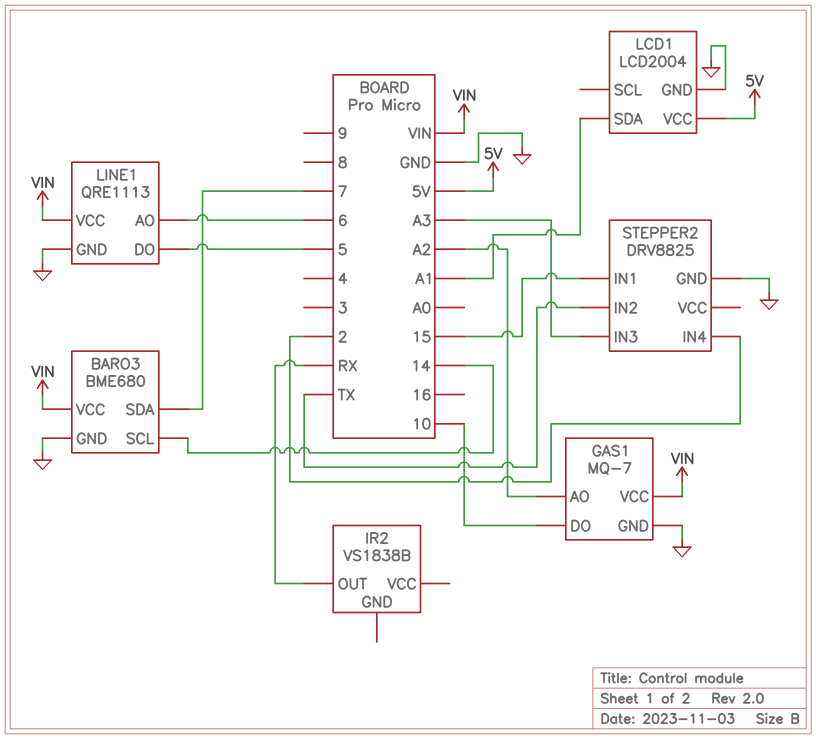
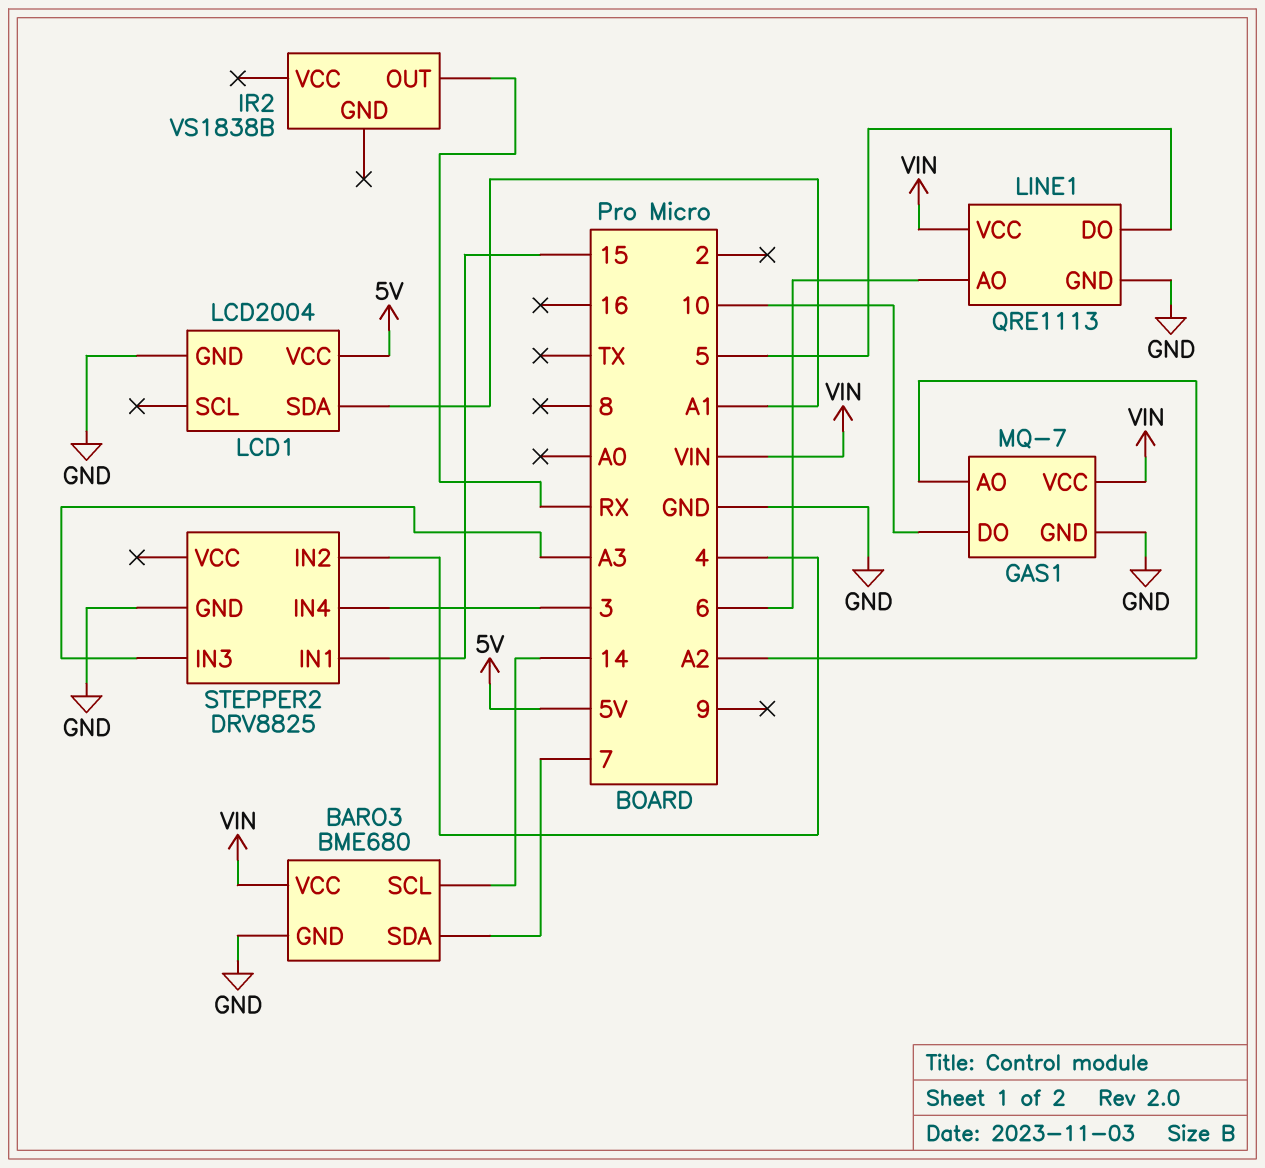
STEPPER2 pin IN2: TX -> 4
STEPPER2 pin IN4: 2 -> 3

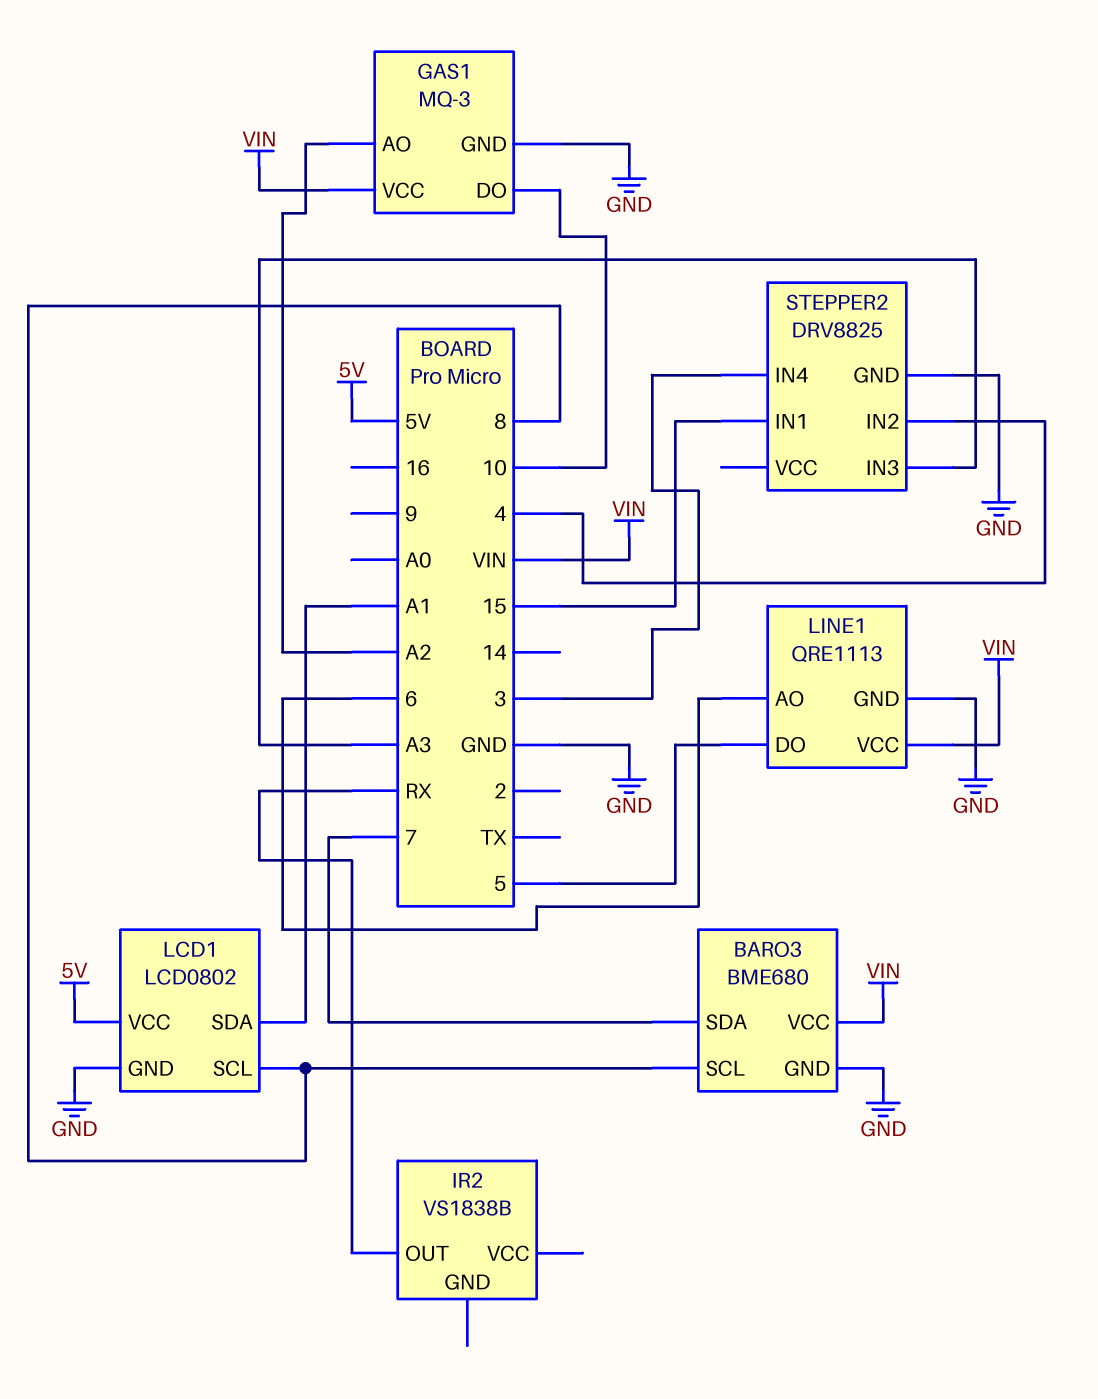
BARO3 pin SCL: 14 -> 8
GAS1: MQ-7 -> MQ-3
LCD1: LCD2004 -> LCD0802
LCD1 pin SCL: none -> 8

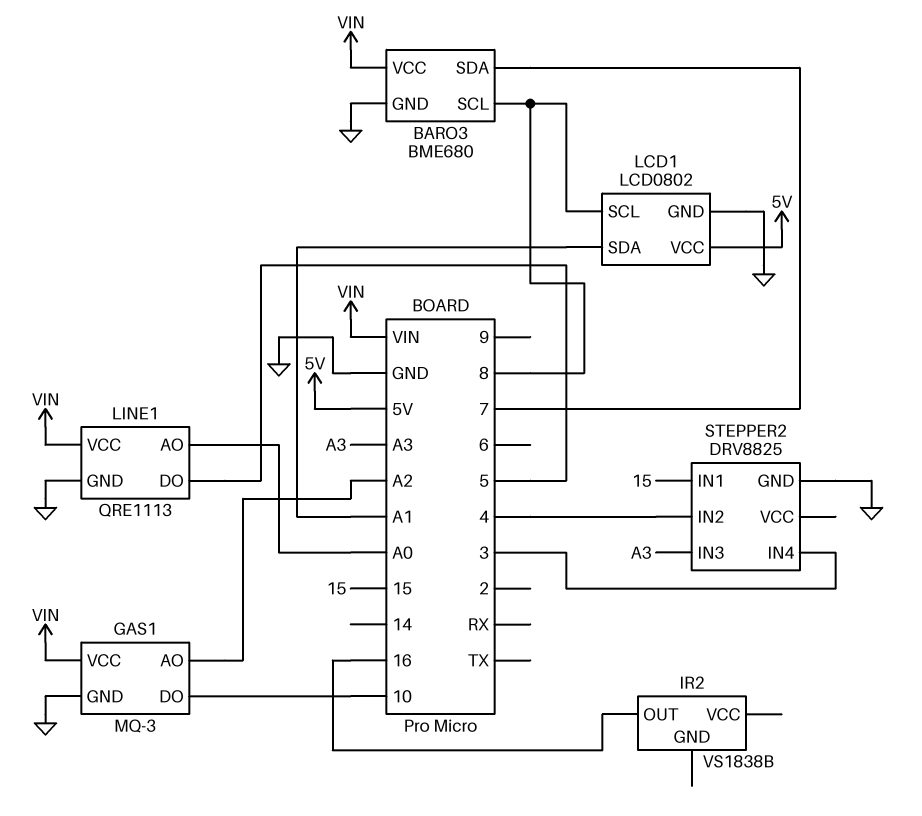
IR2 pin OUT: RX -> 16
LINE1 pin AO: 6 -> A0

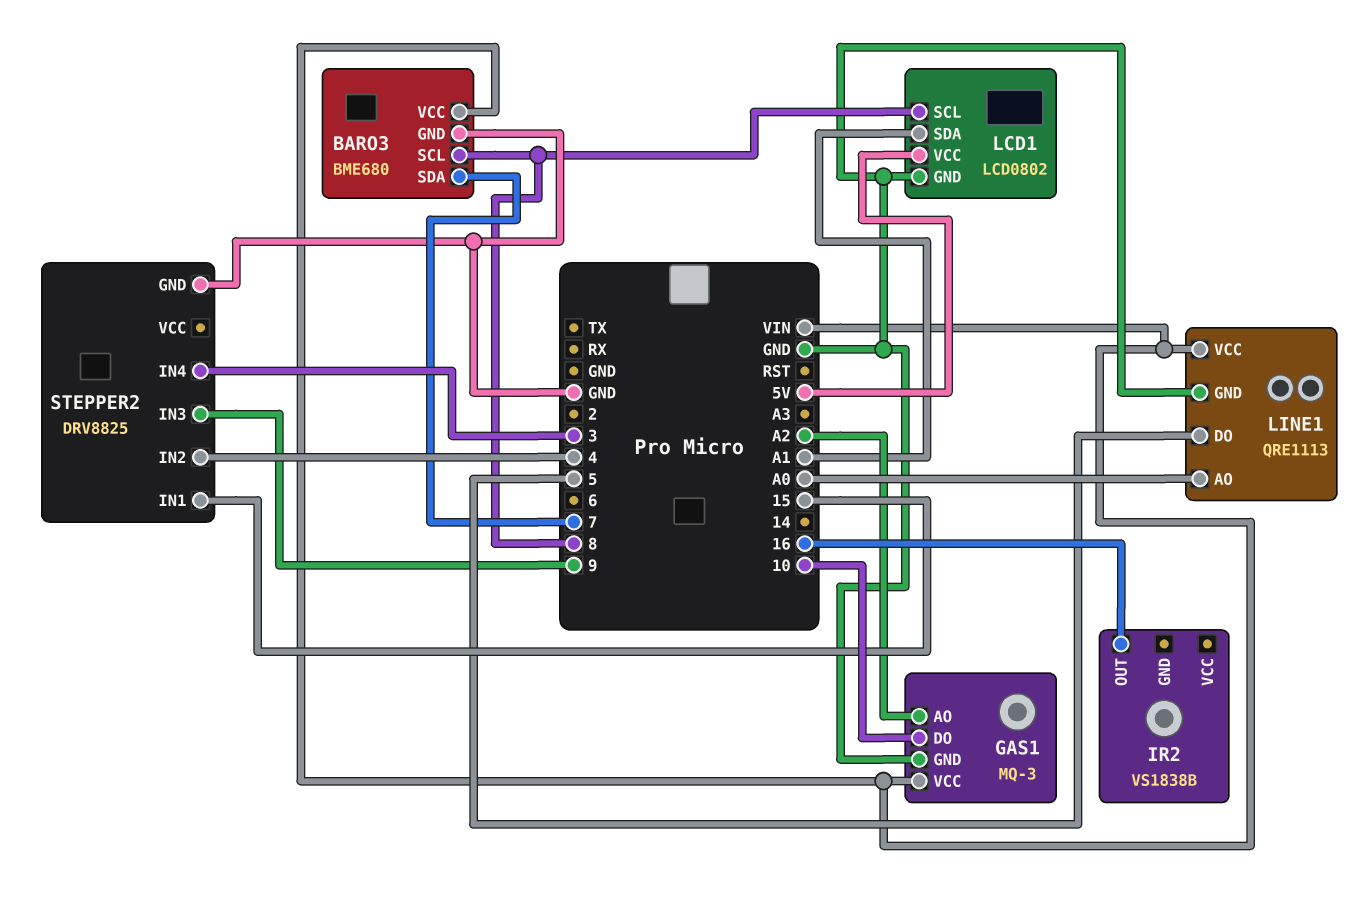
STEPPER2 pin IN3: A3 -> 9

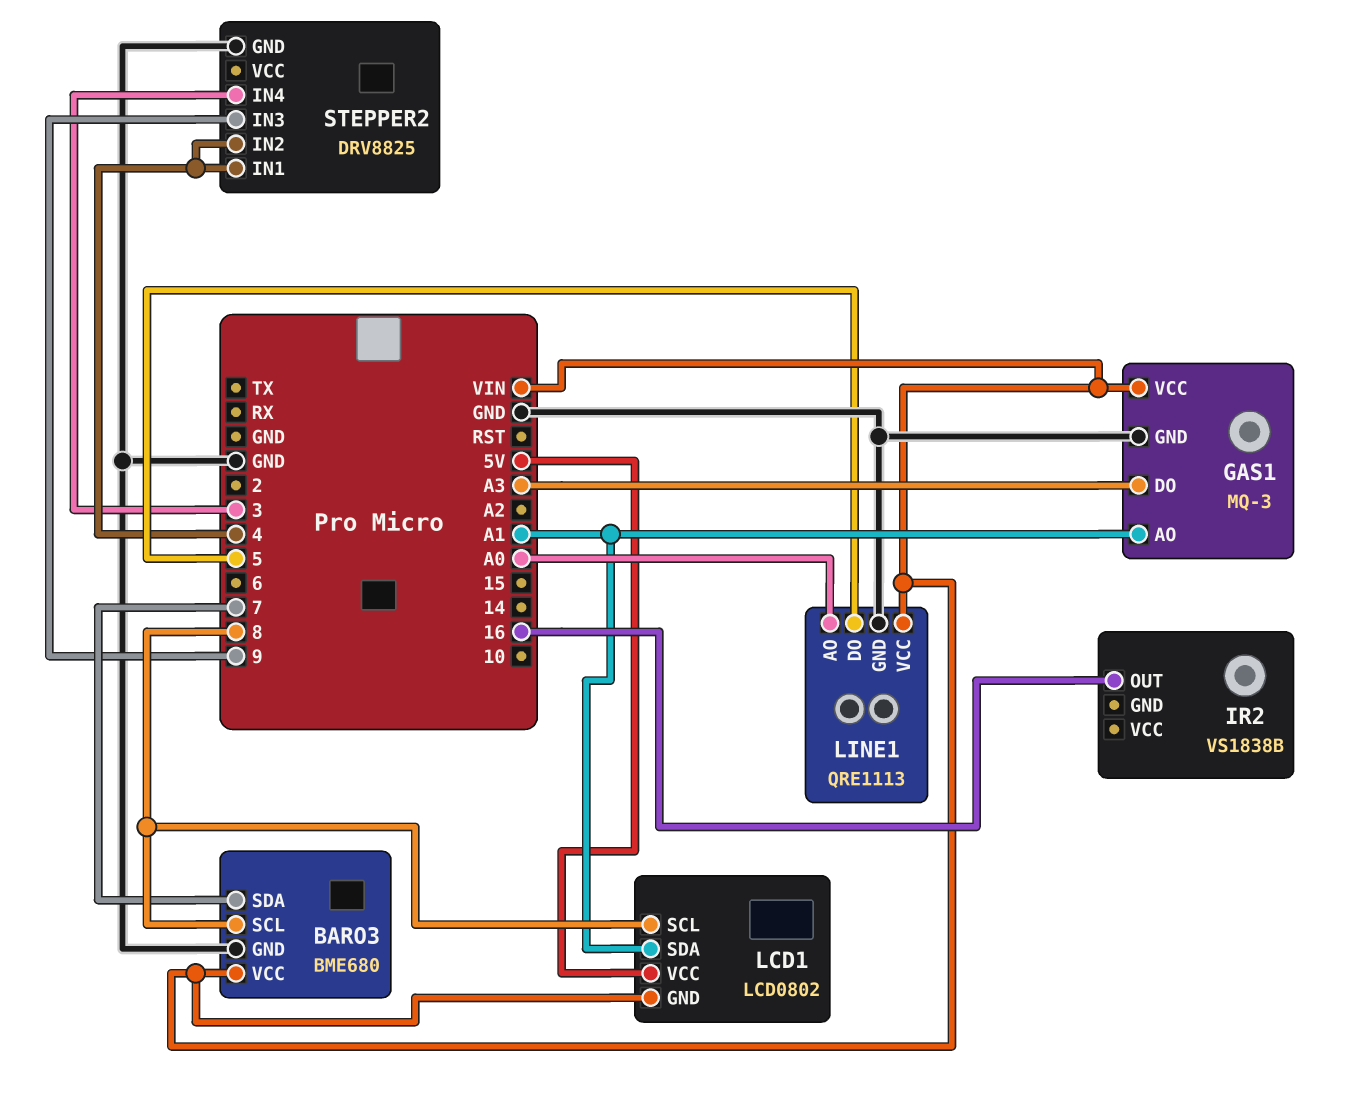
GAS1 pin AO: A2 -> A1
GAS1 pin DO: 10 -> A3
LCD1 pin GND: GND -> VIN
STEPPER2 pin IN1: 15 -> 4

